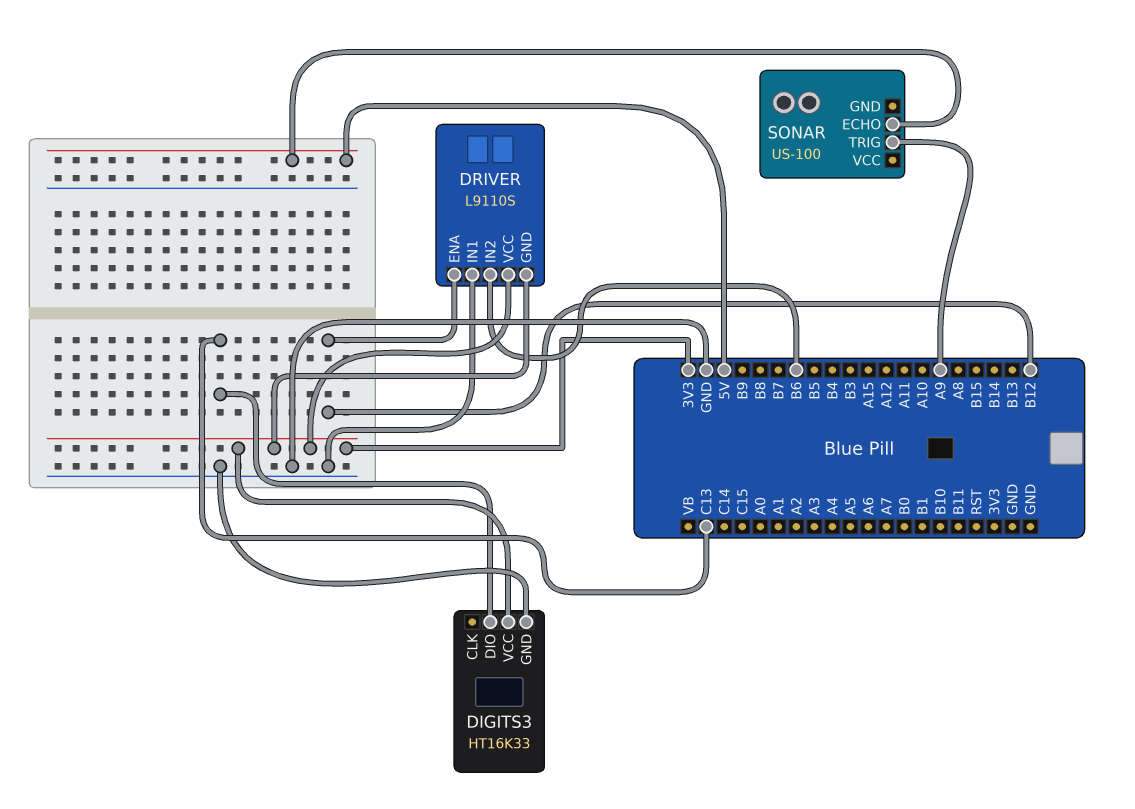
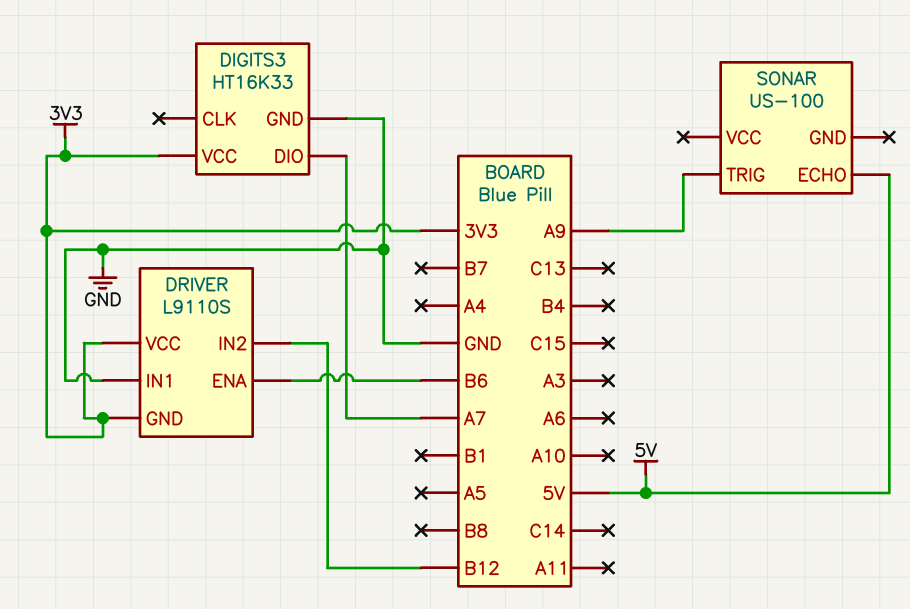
DIGITS3 pin DIO: C13 -> A7
DRIVER pin ENA: B12 -> B6
DRIVER pin IN2: B6 -> B12

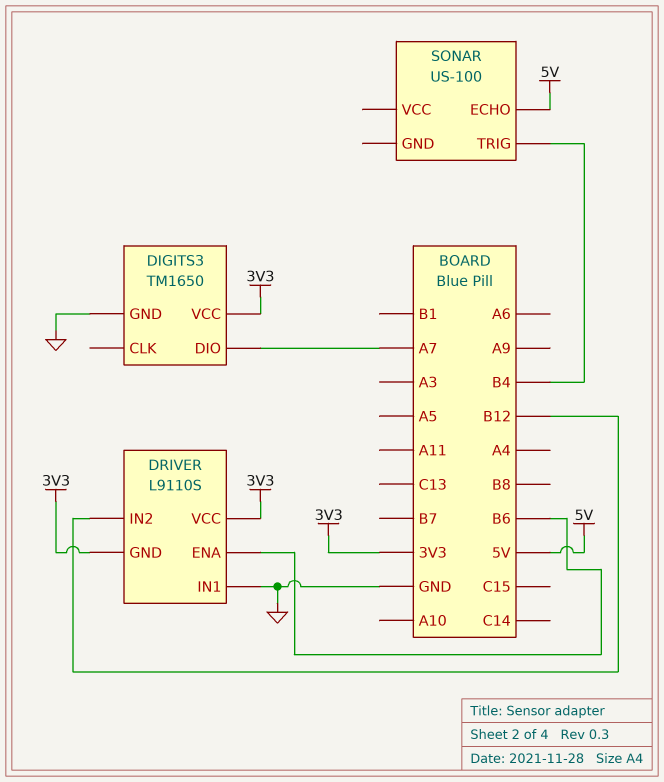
DIGITS3: HT16K33 -> TM1650
SONAR pin TRIG: A9 -> B4

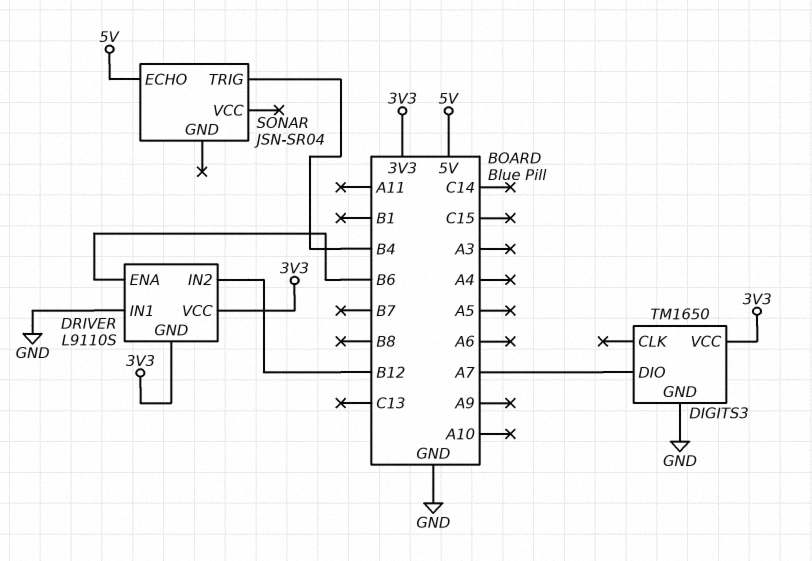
SONAR: US-100 -> JSN-SR04

